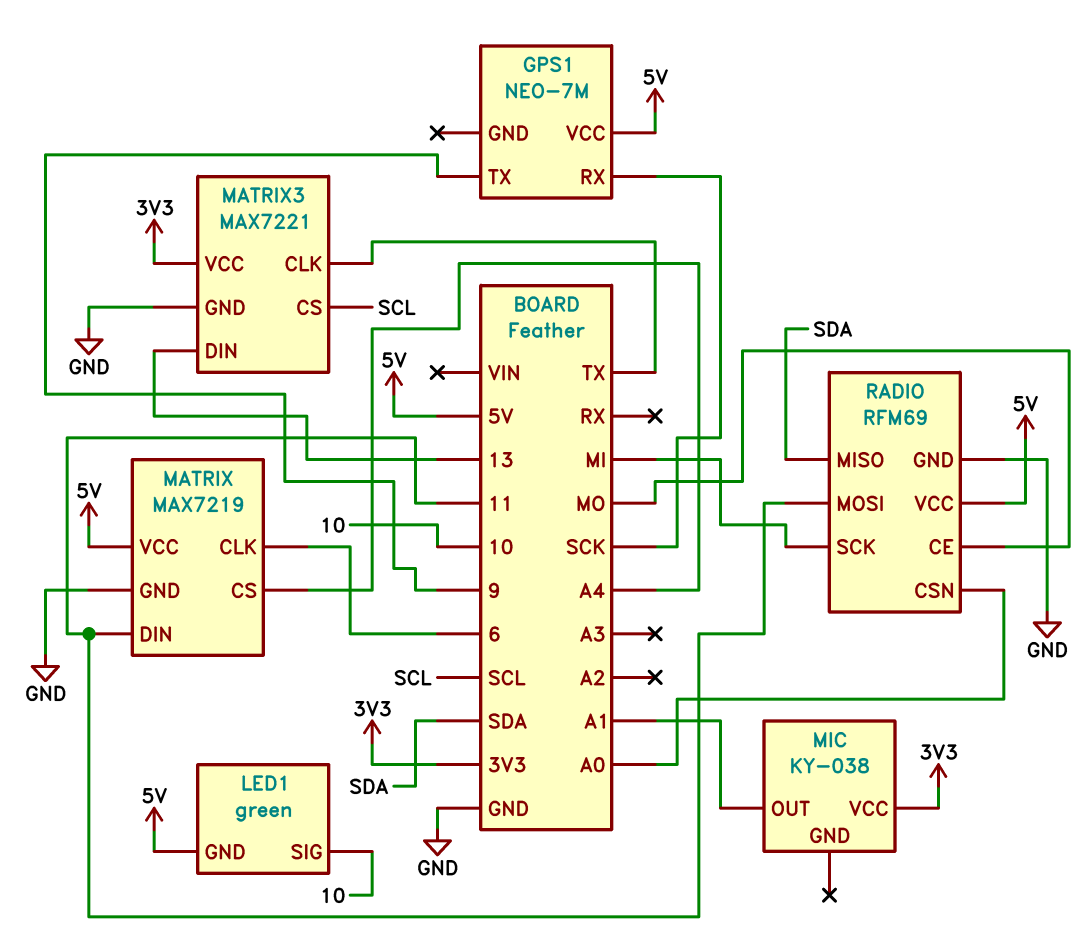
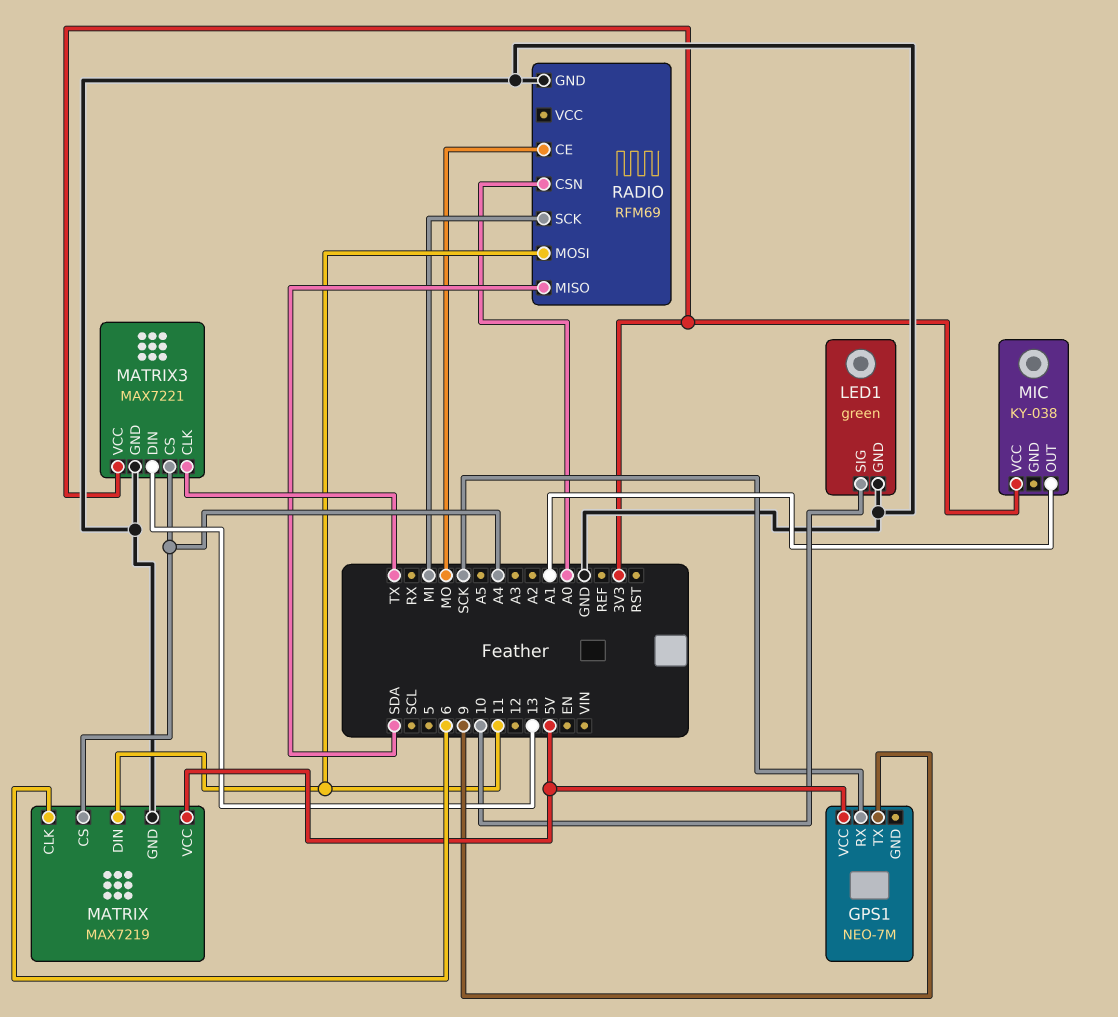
LED1 pin GND: 5V -> GND
MATRIX3 pin CS: SCL -> A4
RADIO pin VCC: 5V -> none

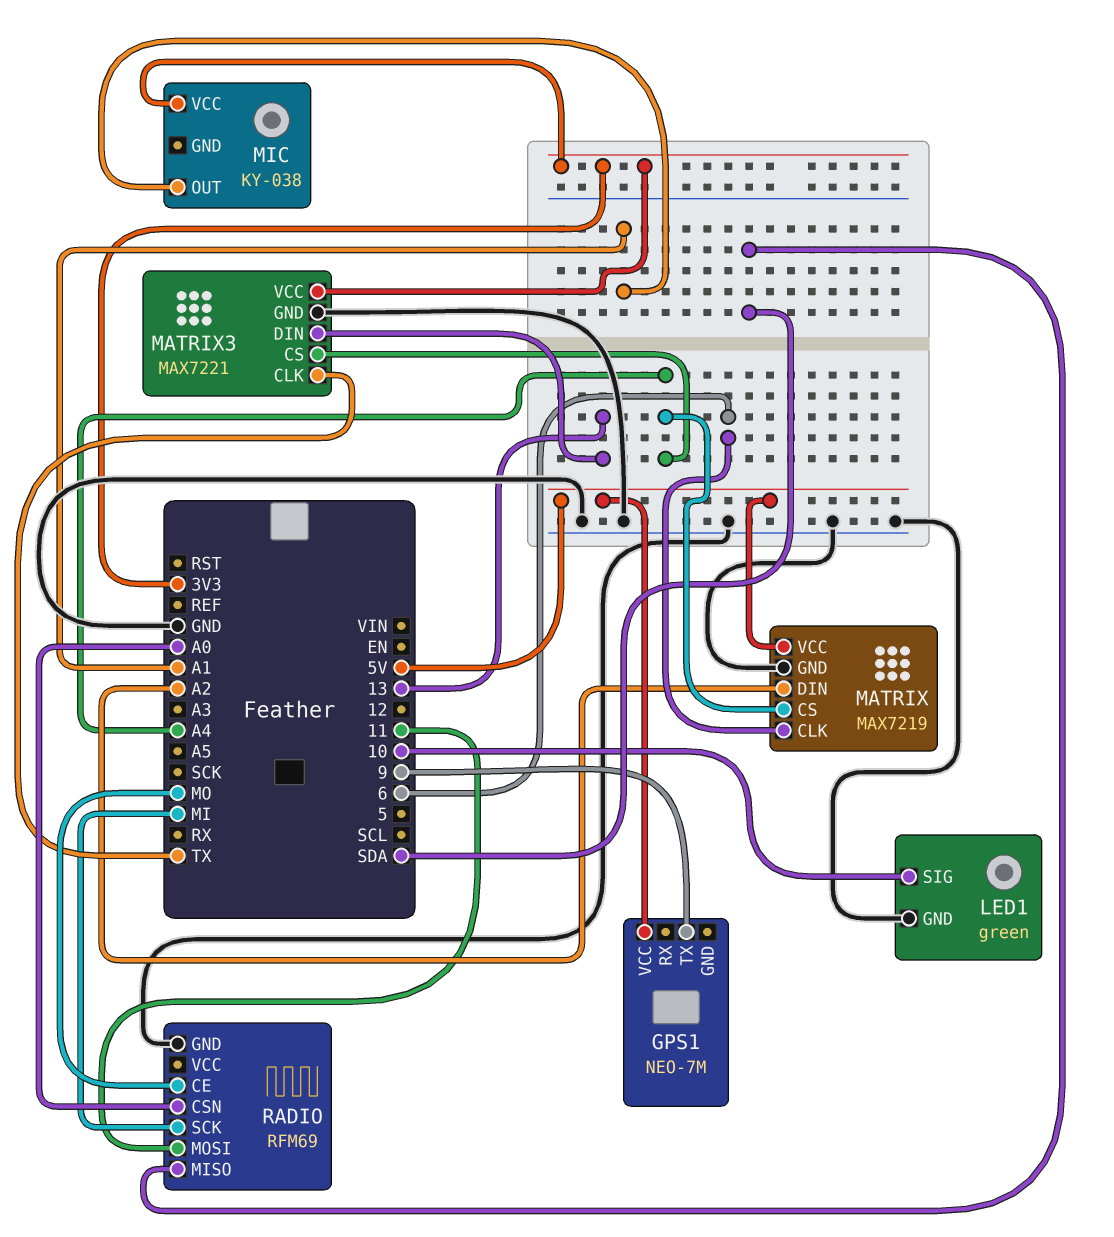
GPS1 pin RX: SCK -> none
MATRIX pin DIN: 11 -> A2

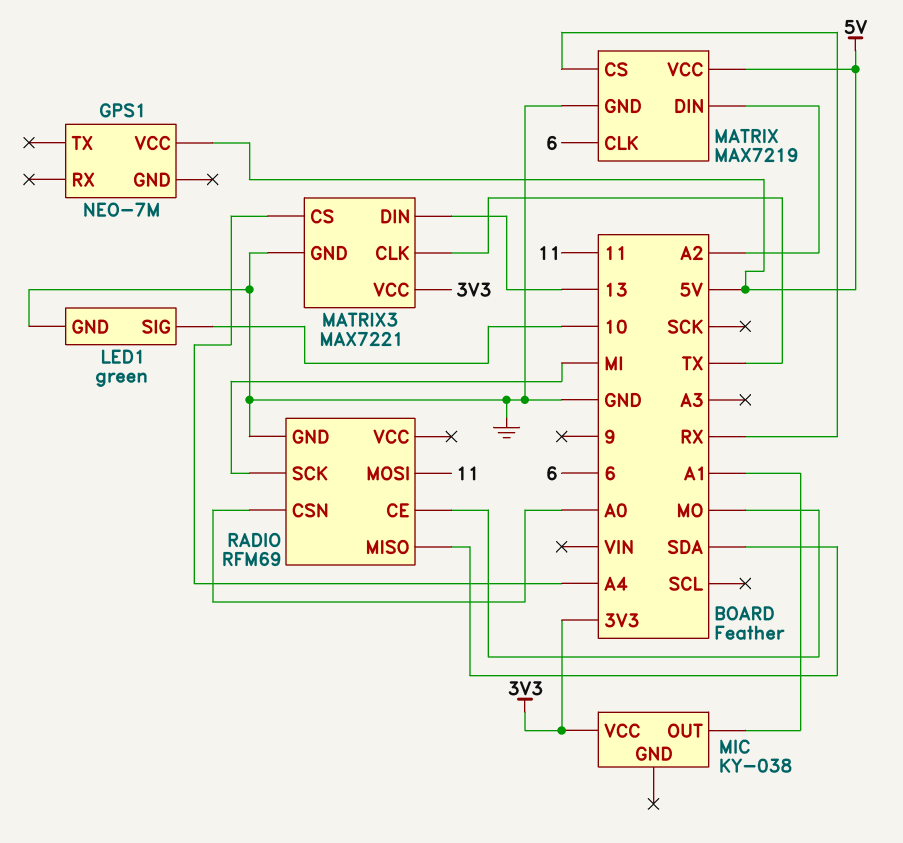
GPS1 pin TX: 9 -> none
MATRIX pin CS: A4 -> RX

